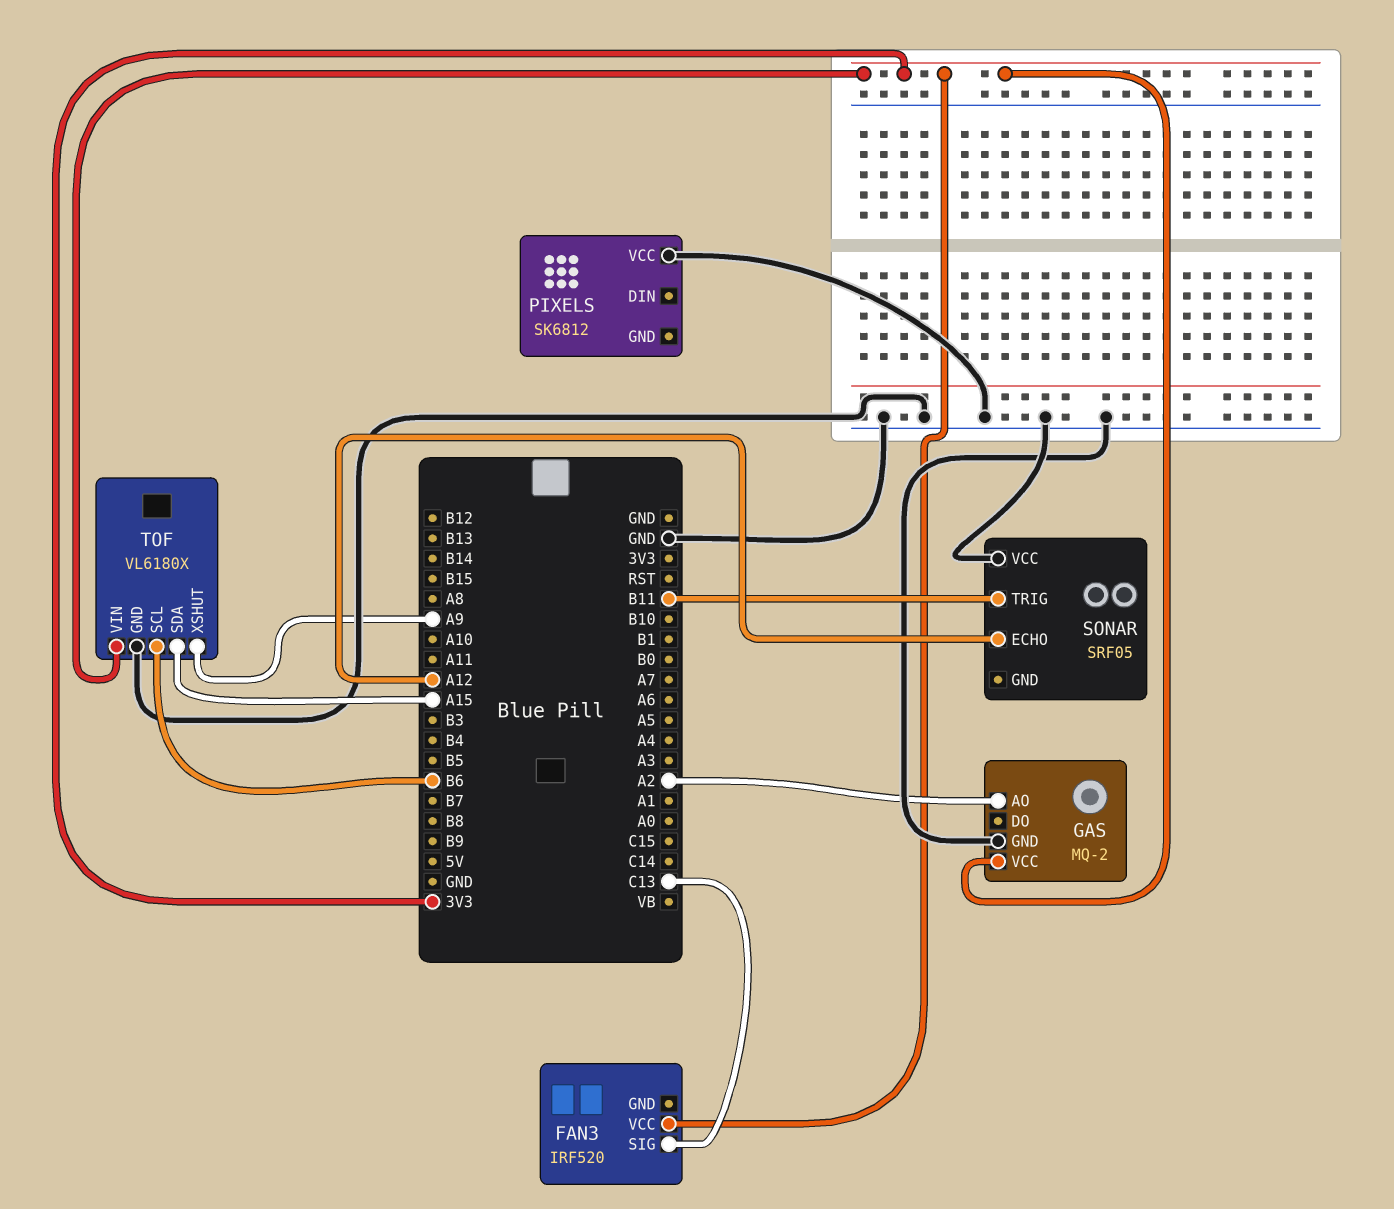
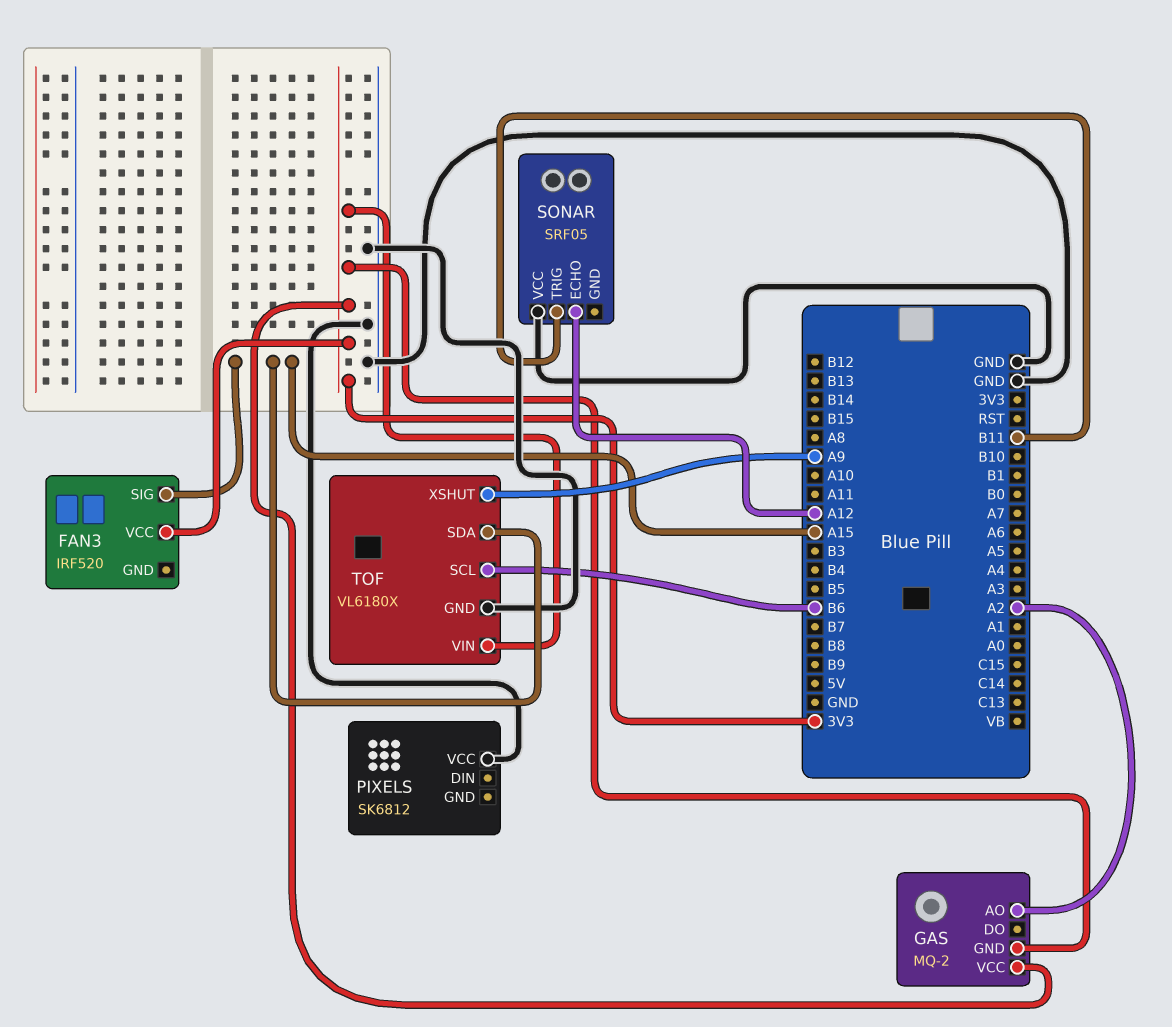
FAN3 pin SIG: C13 -> A15
GAS pin GND: GND -> 3V3

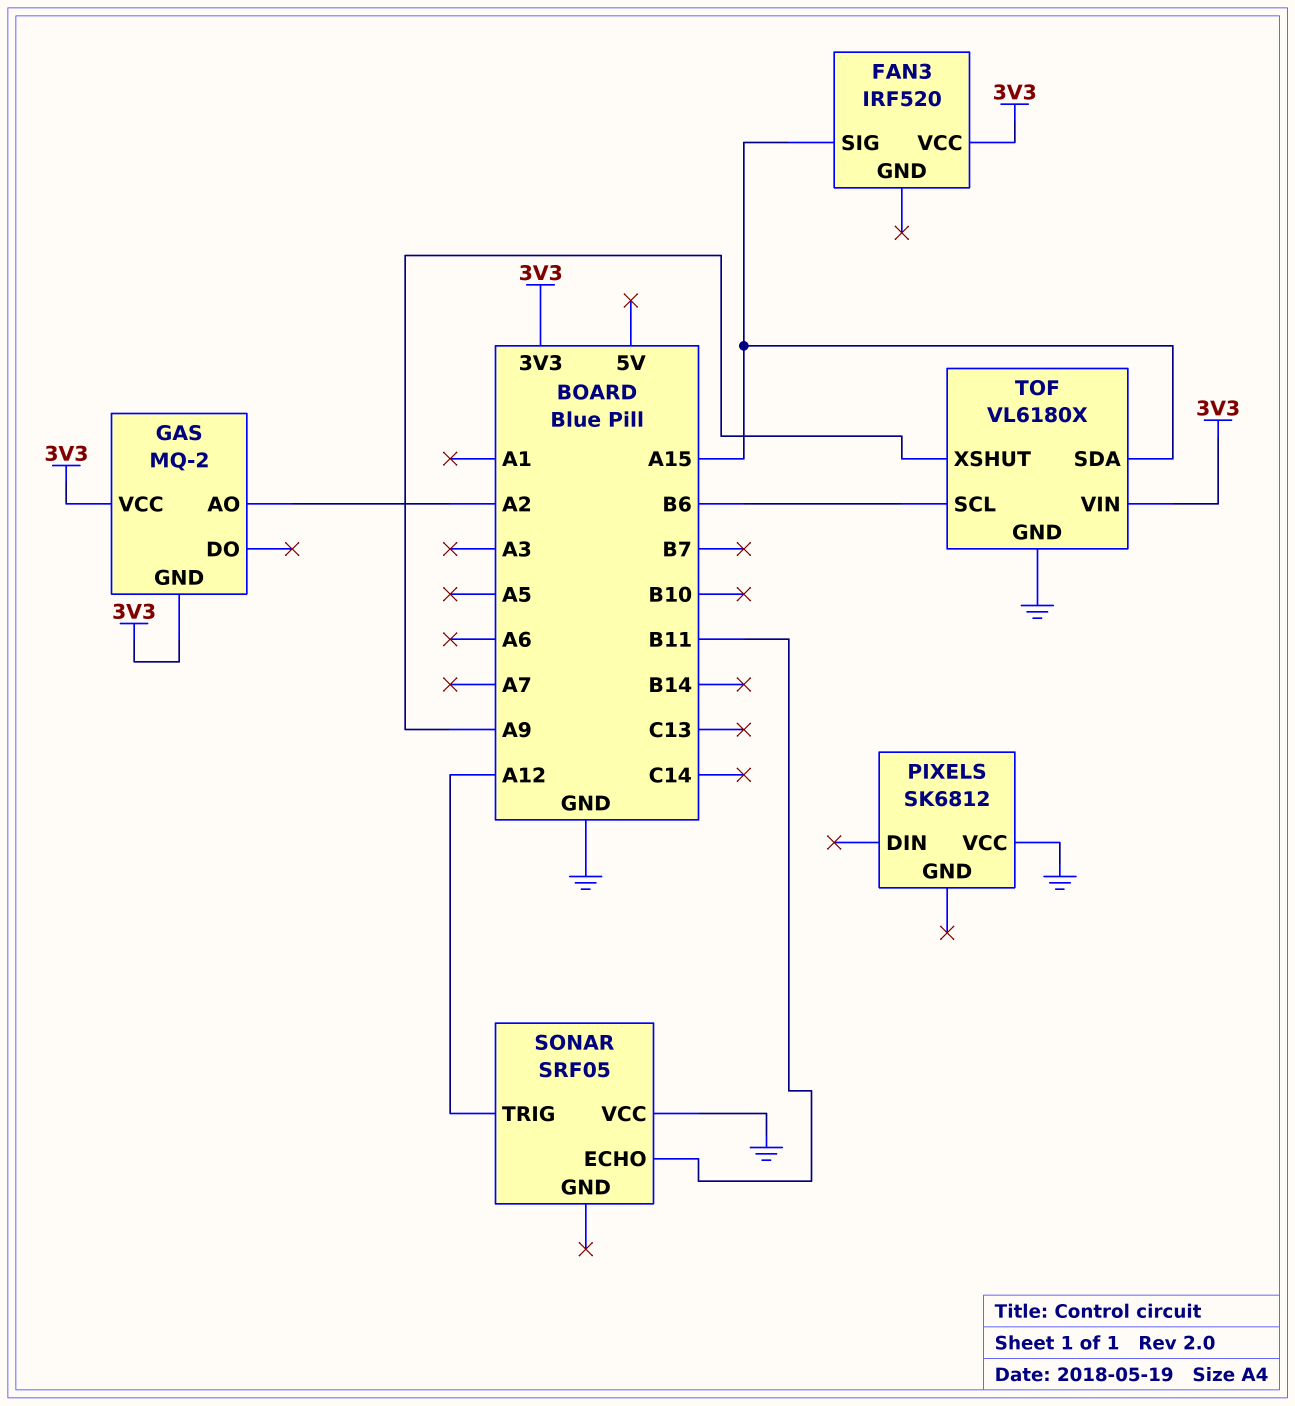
SONAR pin ECHO: A12 -> B11
SONAR pin TRIG: B11 -> A12

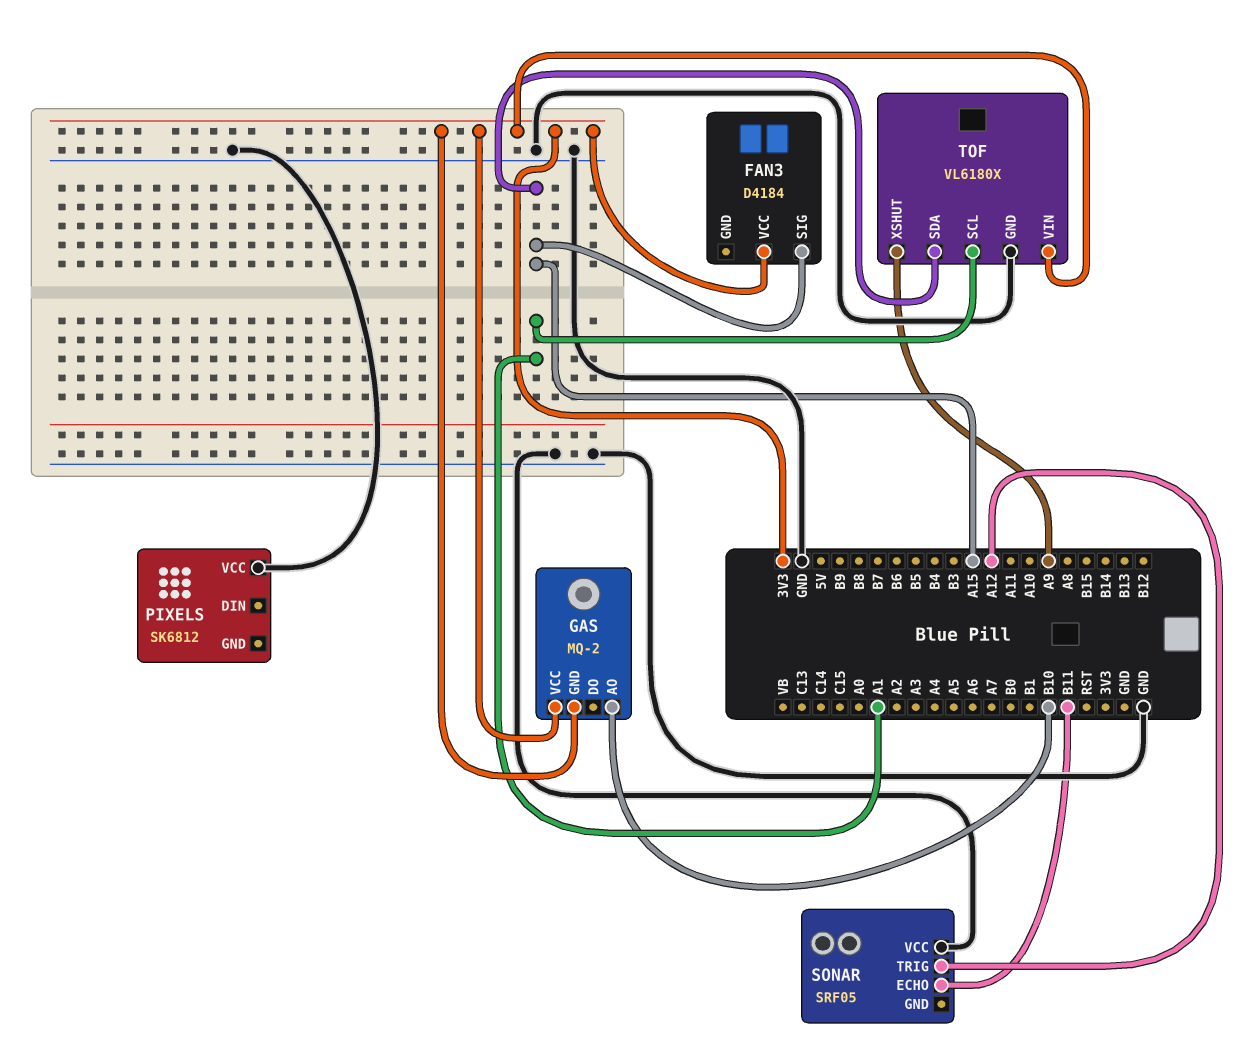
FAN3: IRF520 -> D4184
GAS pin AO: A2 -> B10
TOF pin SCL: B6 -> A1

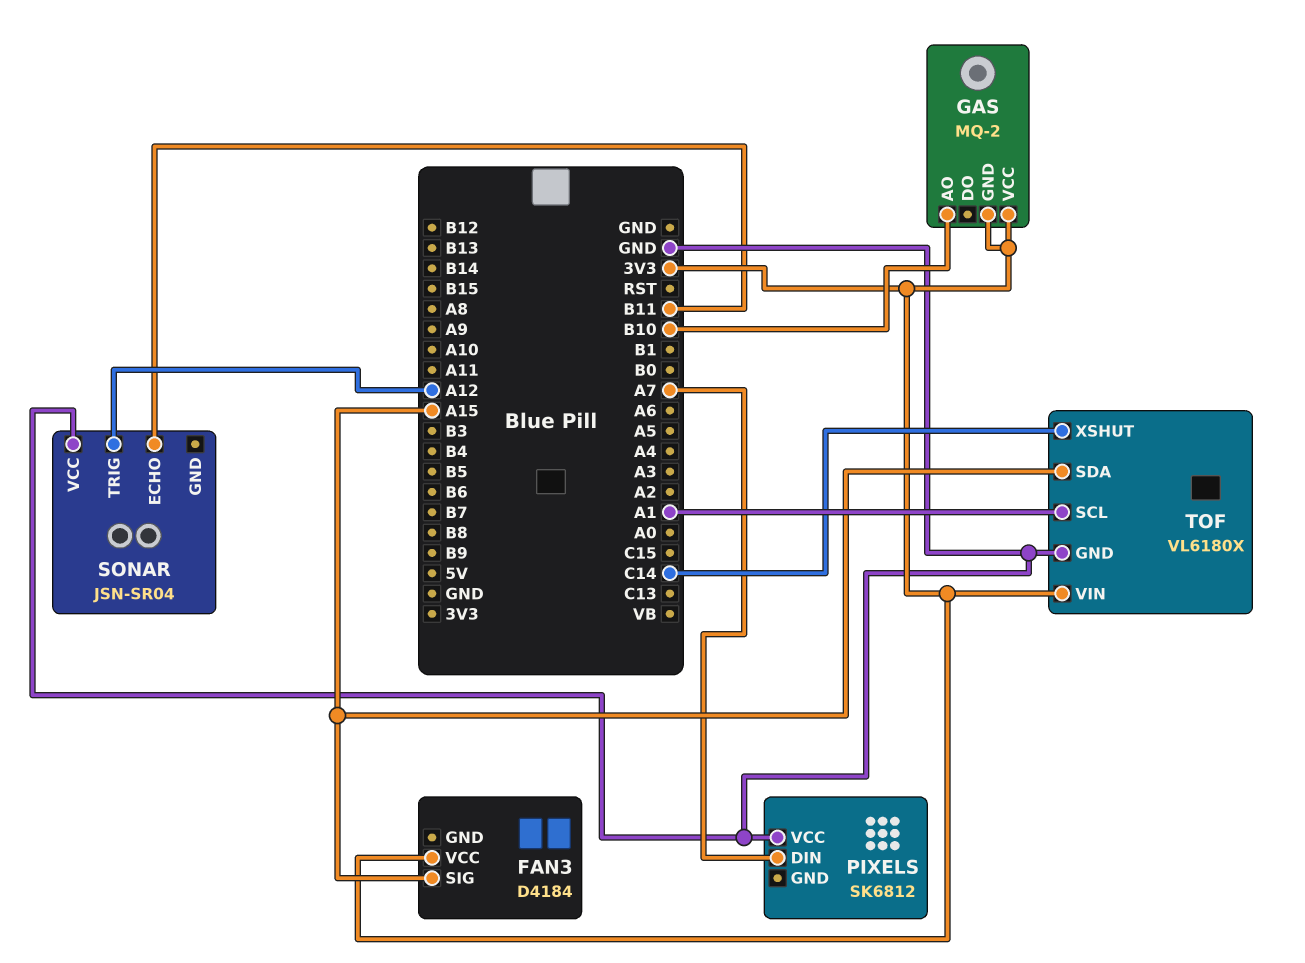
PIXELS pin DIN: none -> A7
SONAR: SRF05 -> JSN-SR04
TOF pin XSHUT: A9 -> C14

